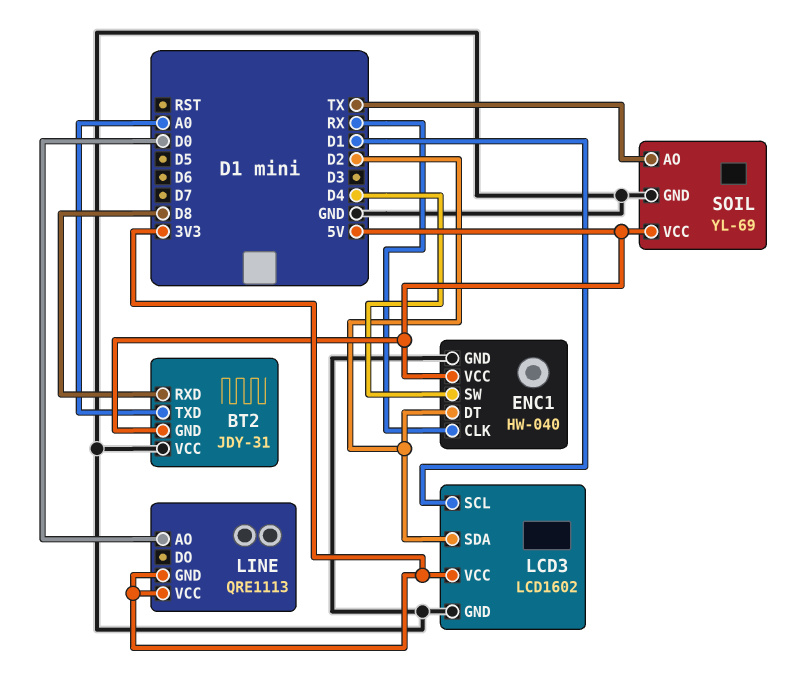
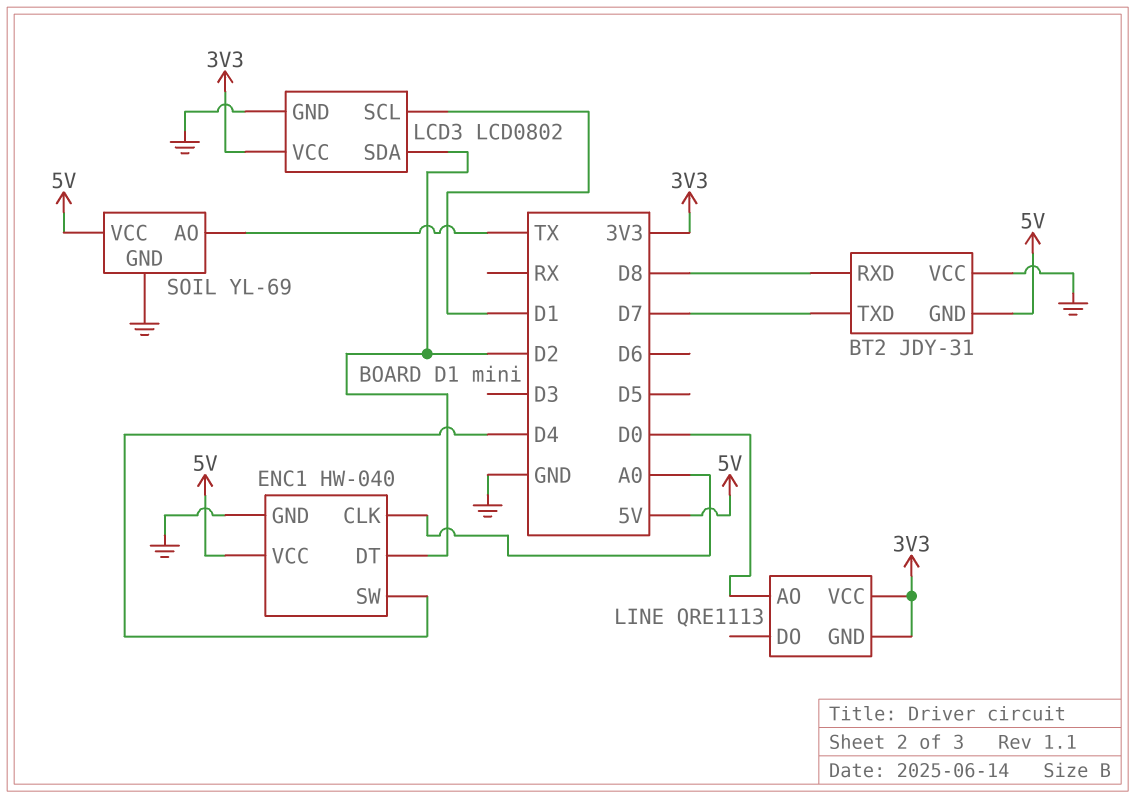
BT2 pin TXD: A0 -> D7
ENC1 pin CLK: RX -> A0
LCD3: LCD1602 -> LCD0802

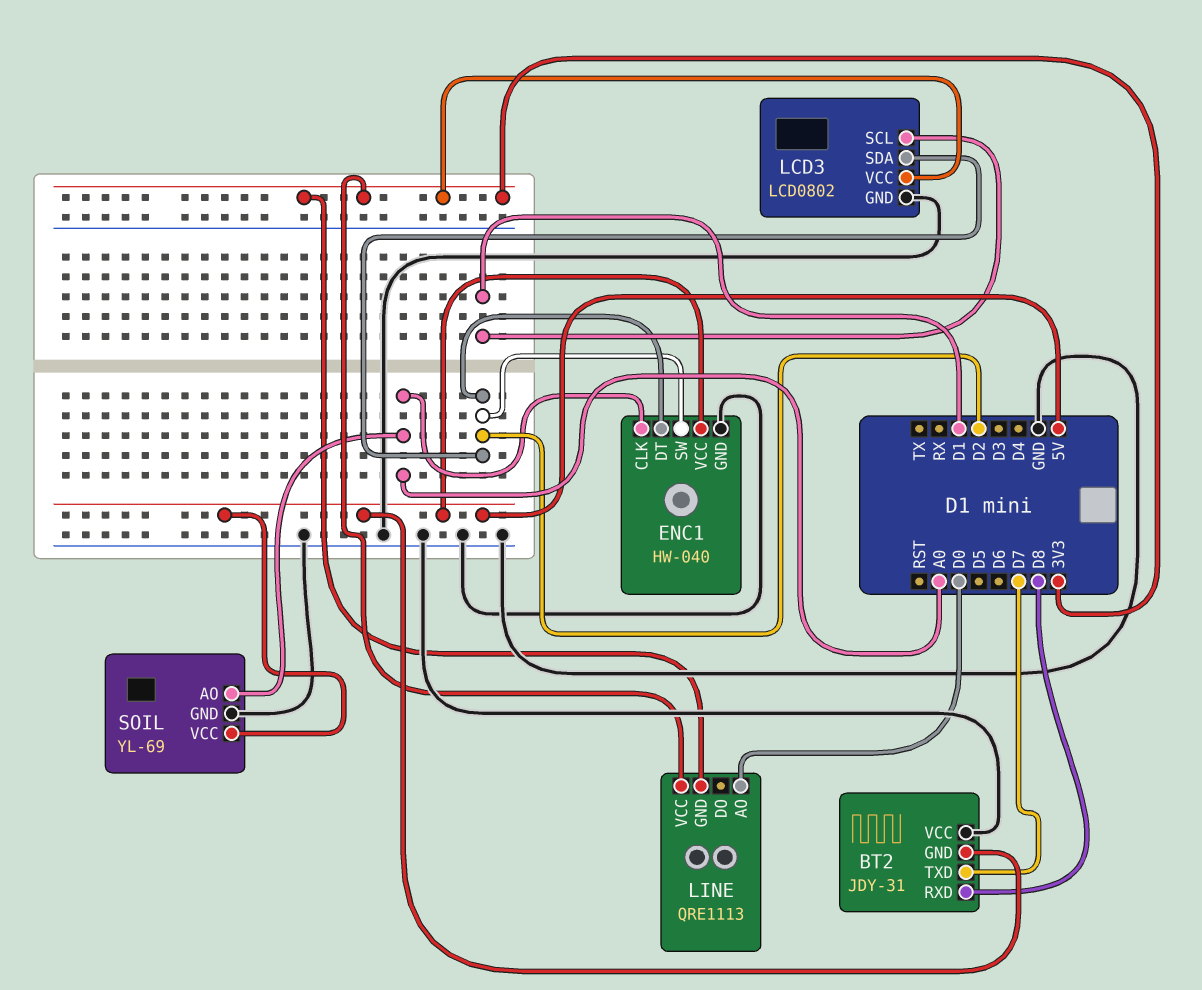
ENC1 pin SW: D4 -> D2
SOIL pin AO: TX -> A0

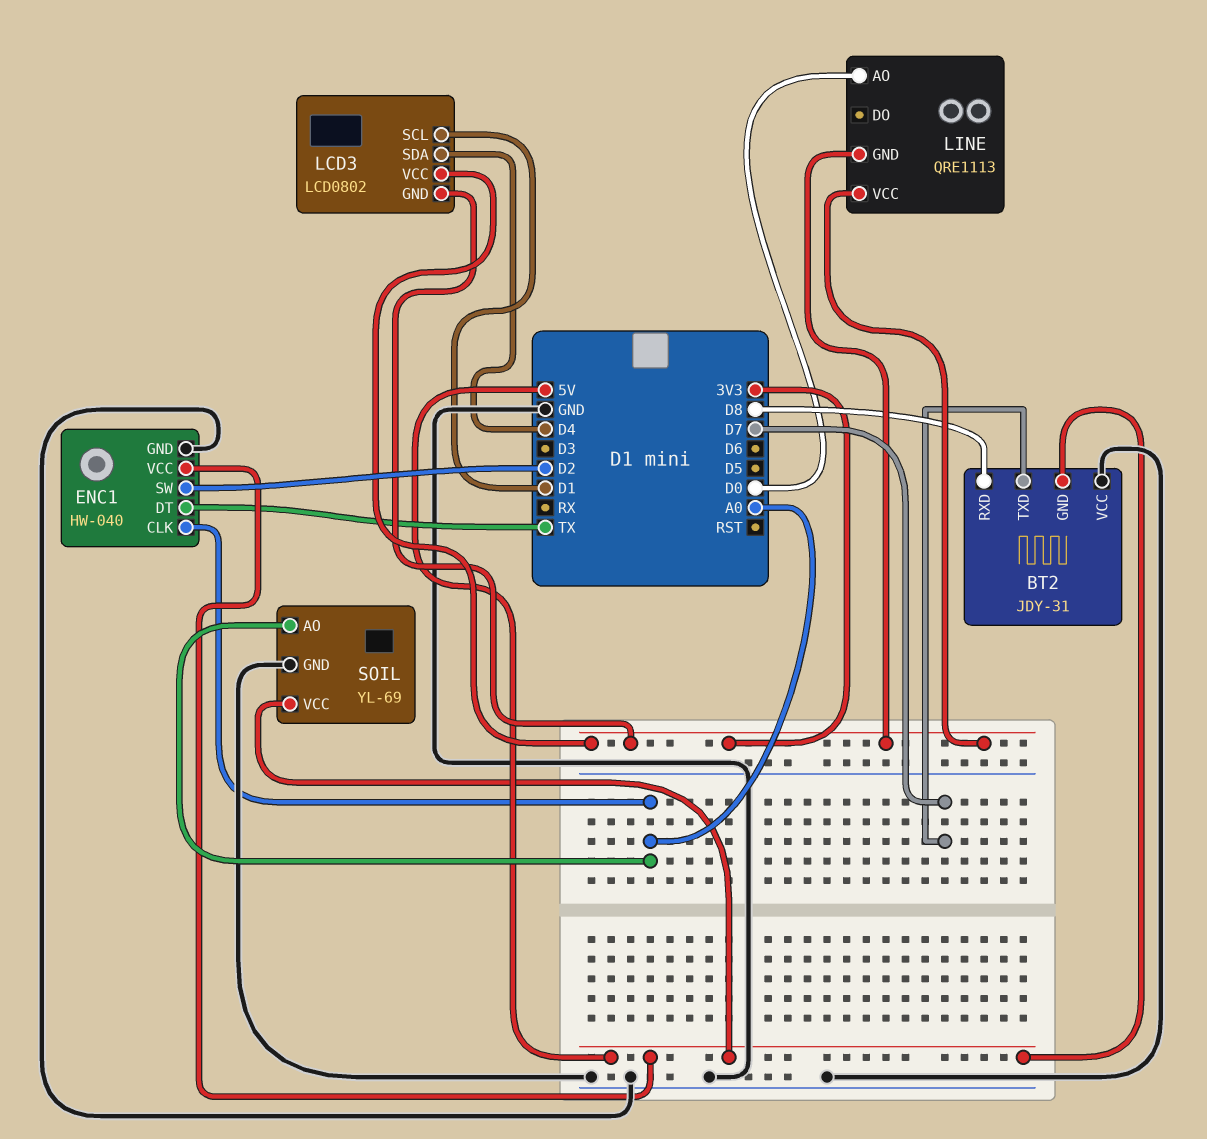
ENC1 pin DT: D2 -> TX
LCD3 pin GND: GND -> 3V3
LCD3 pin SDA: D2 -> D4

